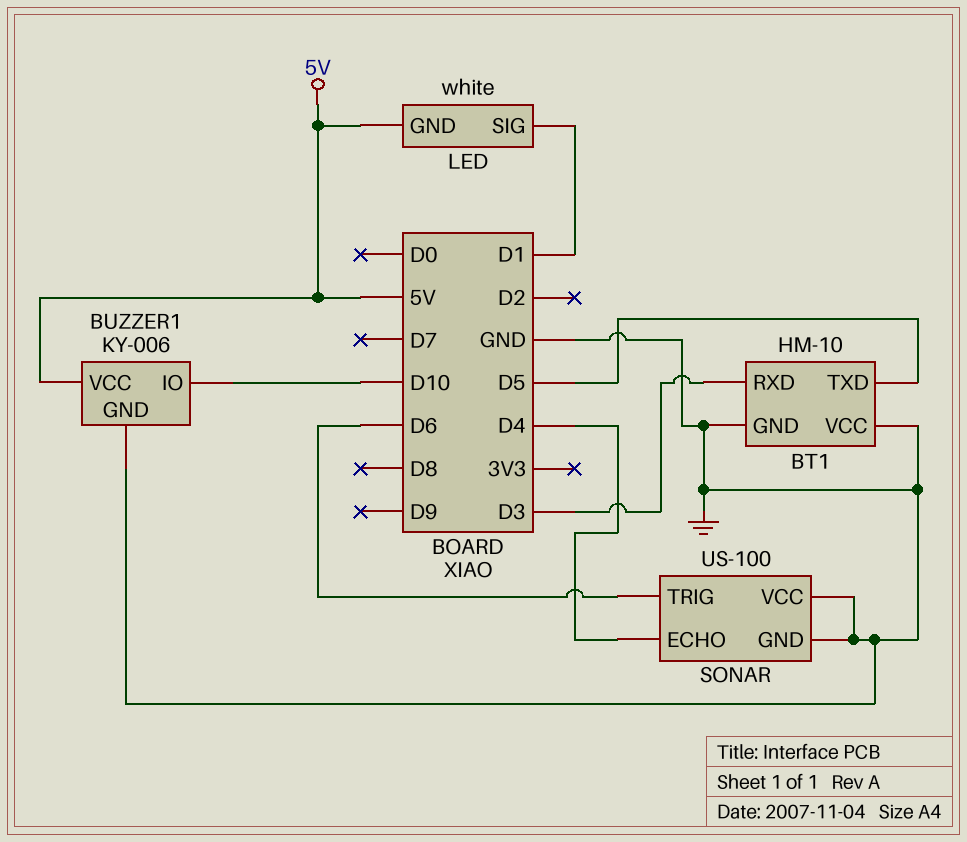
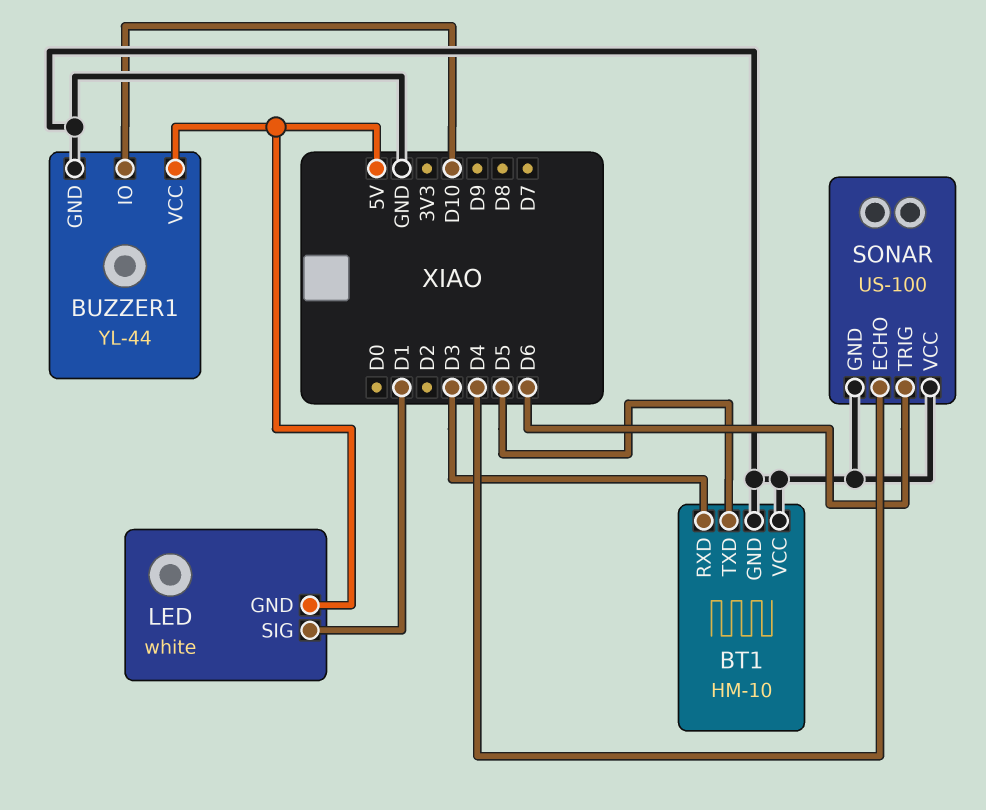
BUZZER1: KY-006 -> YL-44

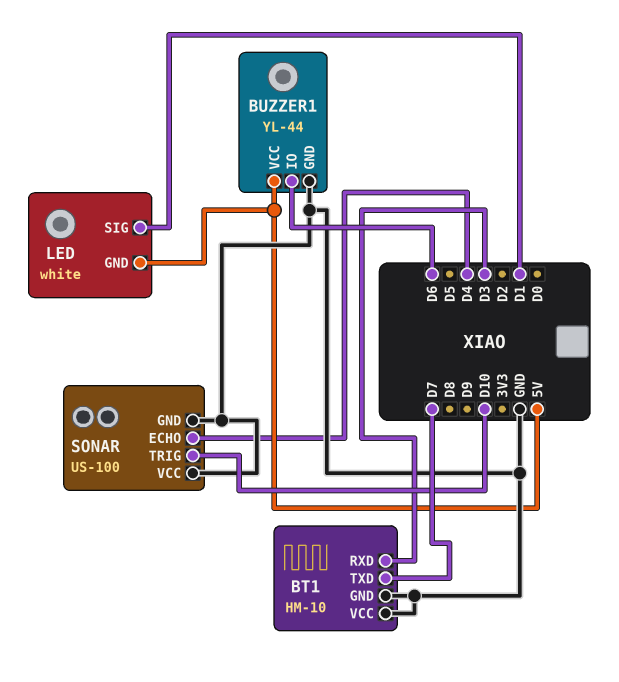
BT1 pin TXD: D5 -> D7
BUZZER1 pin IO: D10 -> D6
SONAR pin TRIG: D6 -> D10

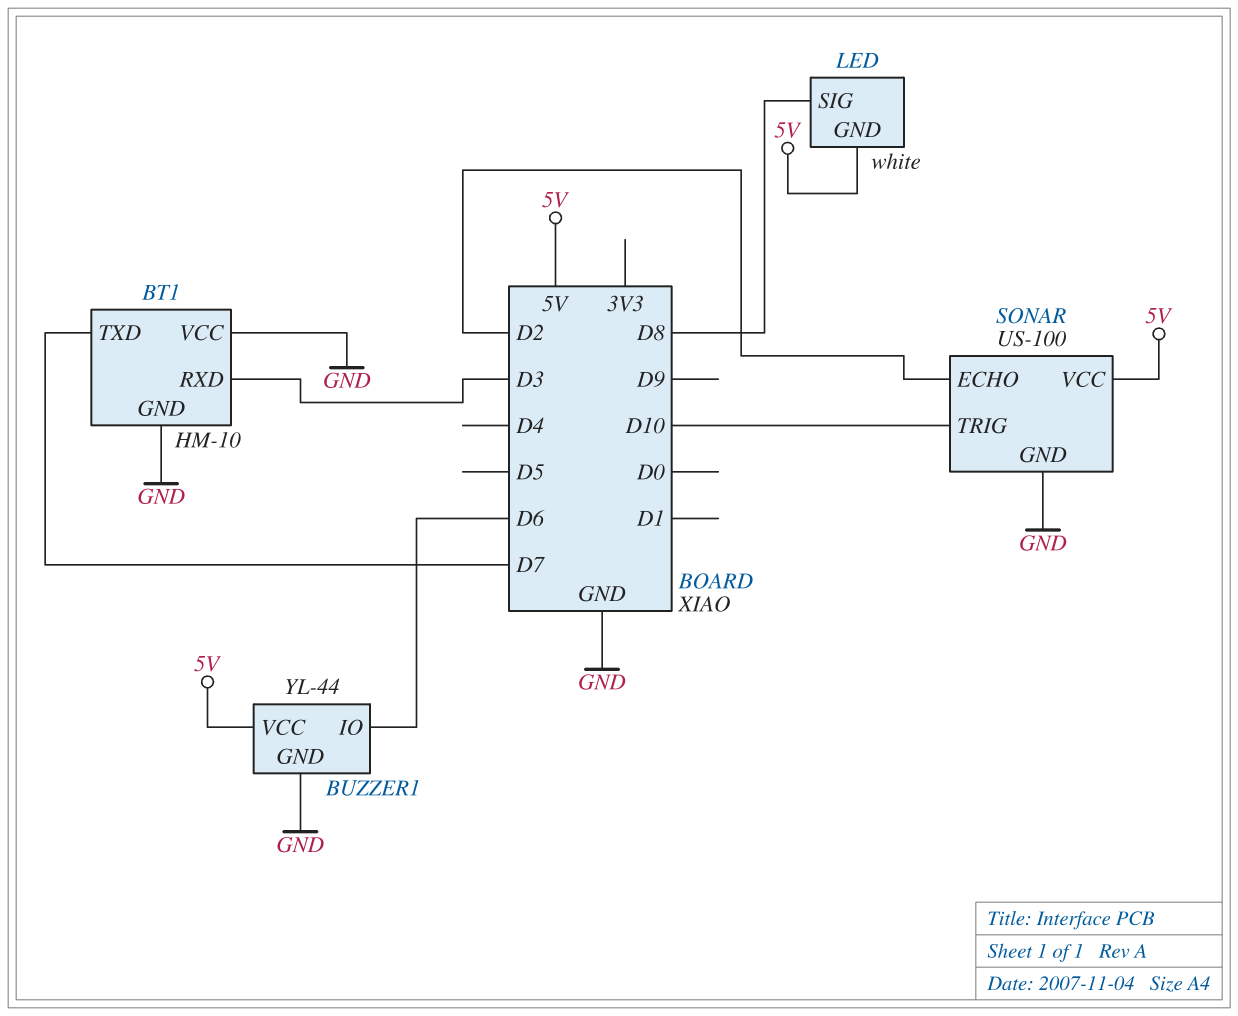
LED pin SIG: D1 -> D8
SONAR pin ECHO: D4 -> D2
SONAR pin VCC: GND -> 5V

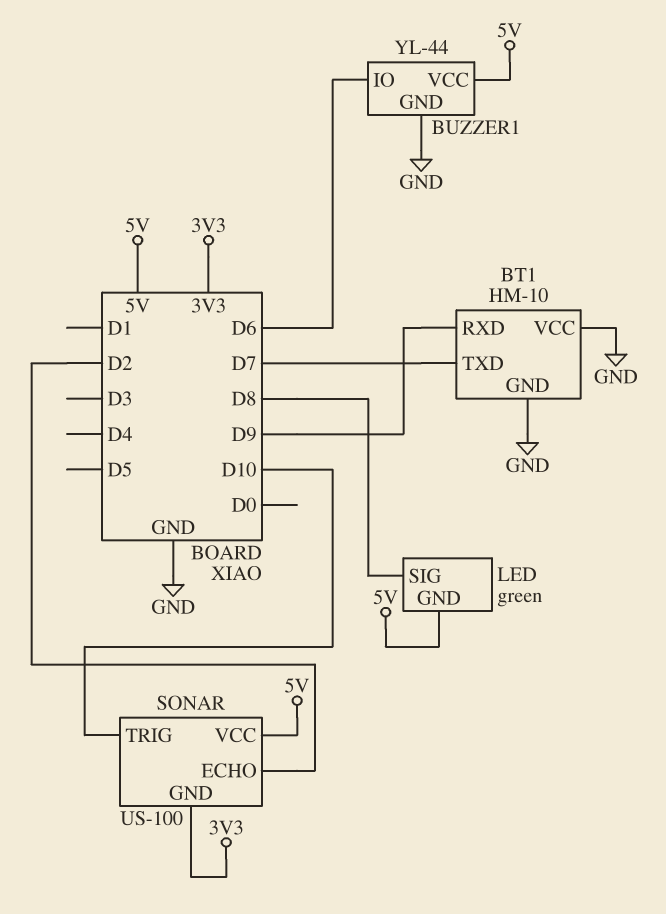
BT1 pin RXD: D3 -> D9
LED: white -> green
SONAR pin GND: GND -> 3V3

